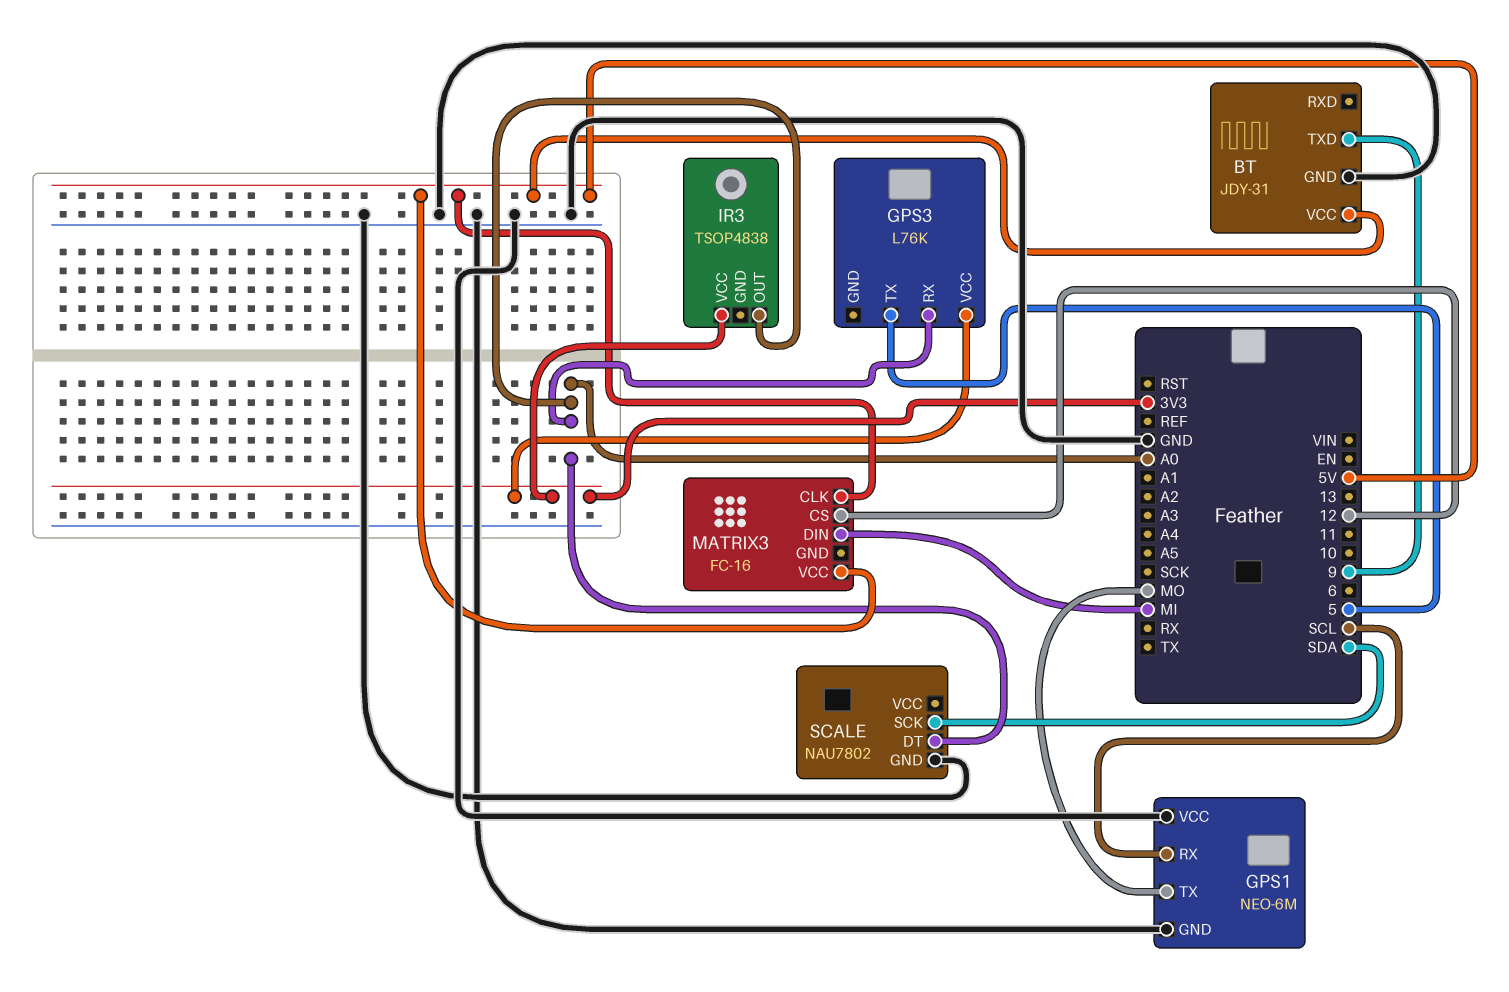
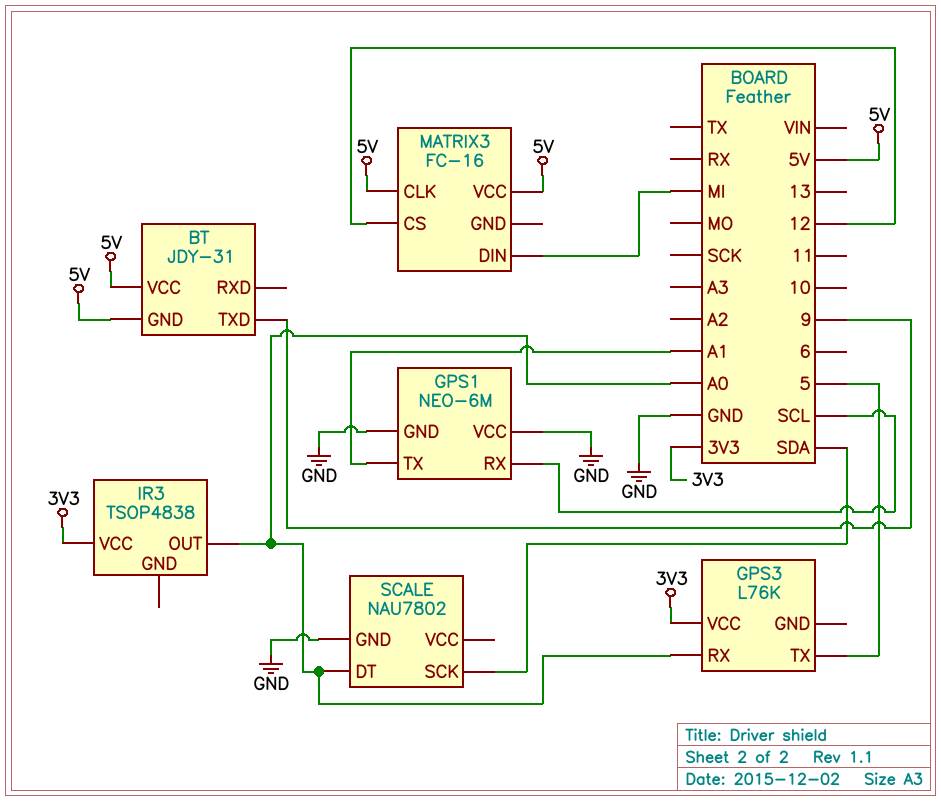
BT pin GND: GND -> 5V
GPS1 pin TX: MO -> A1

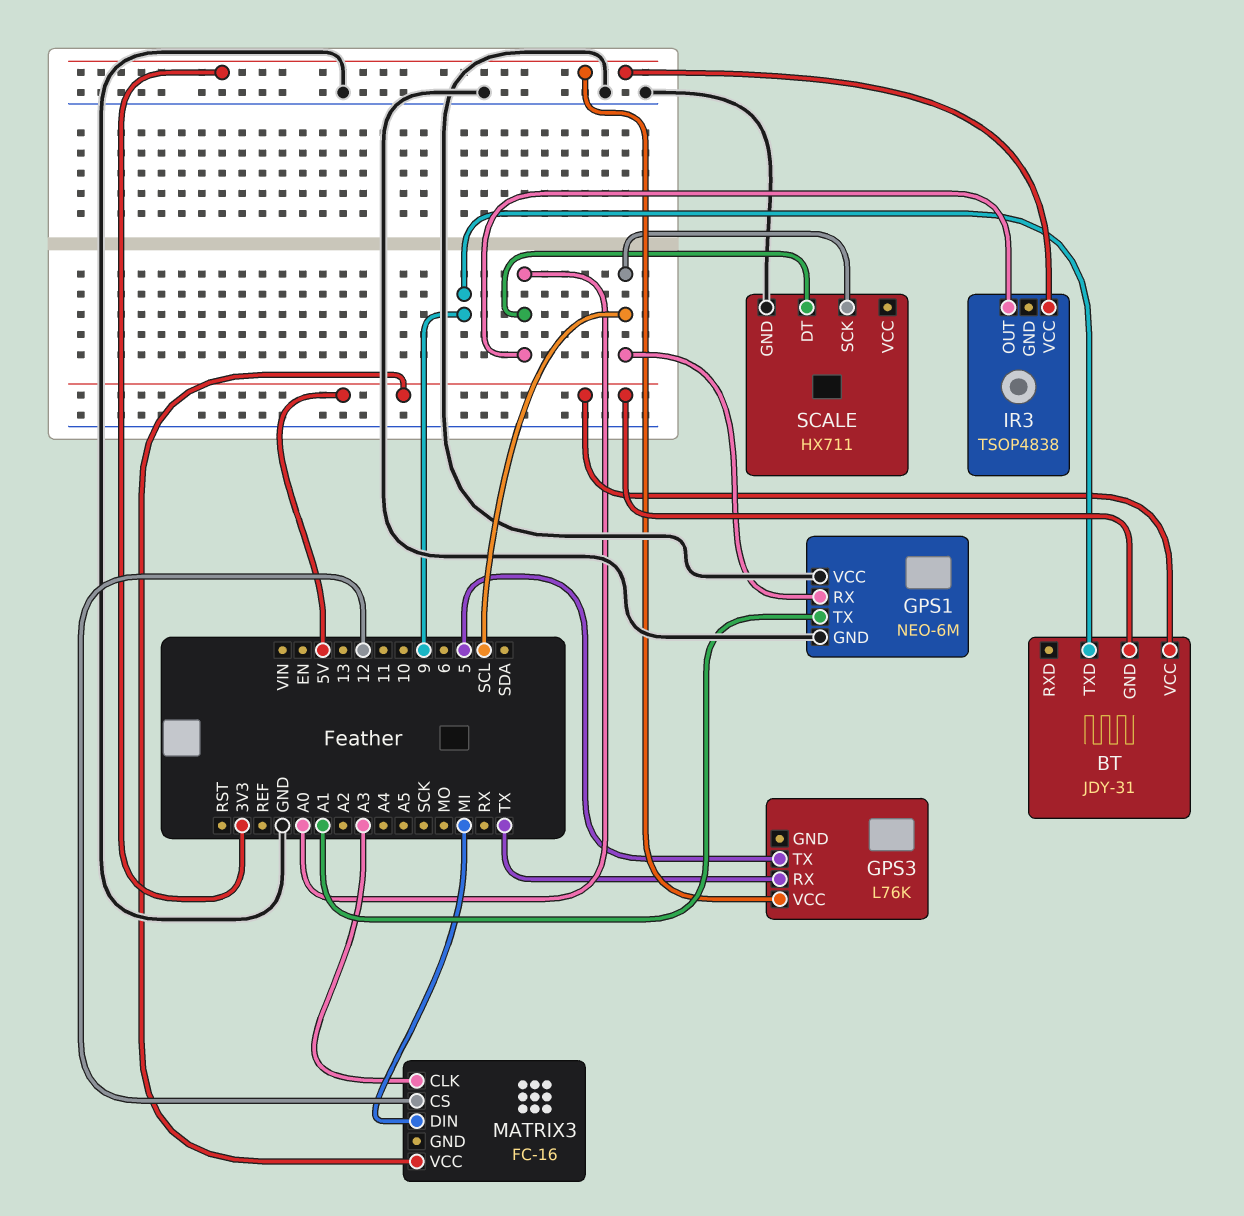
GPS3 pin RX: A0 -> TX
MATRIX3 pin CLK: 5V -> A3
SCALE: NAU7802 -> HX711
SCALE pin SCK: SDA -> SCL

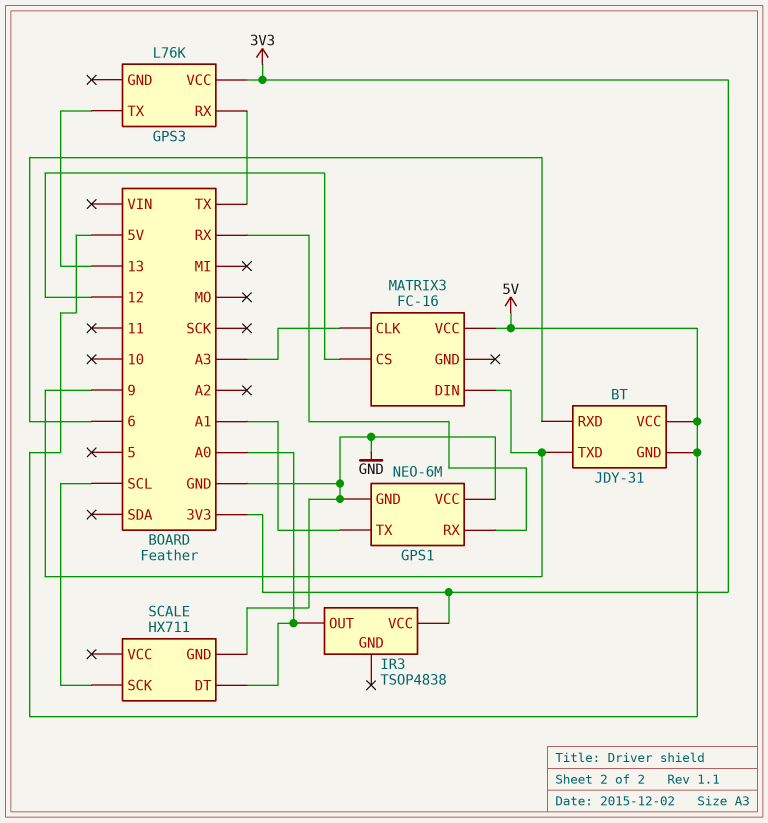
BT pin RXD: none -> 6
GPS1 pin RX: SCL -> RX
GPS3 pin TX: 5 -> 13
MATRIX3 pin DIN: MI -> 9

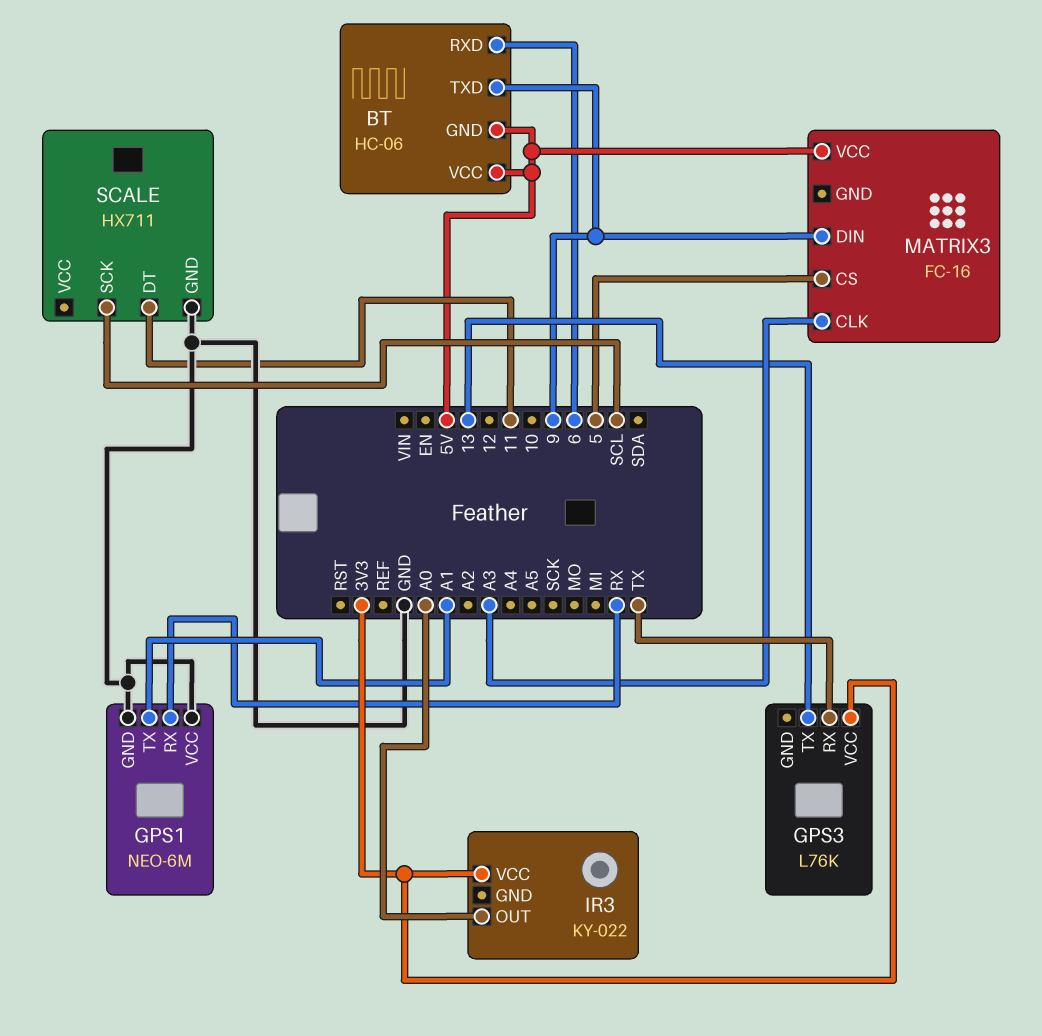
BT: JDY-31 -> HC-06
IR3: TSOP4838 -> KY-022
MATRIX3 pin CS: 12 -> 5
SCALE pin DT: A0 -> 11

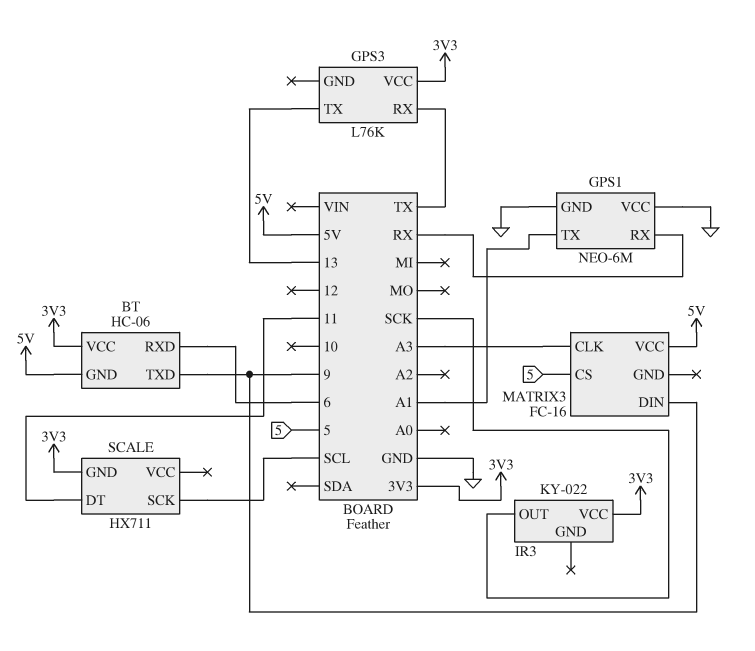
BT pin VCC: 5V -> 3V3
IR3 pin OUT: A0 -> SCK
SCALE pin GND: GND -> 3V3

